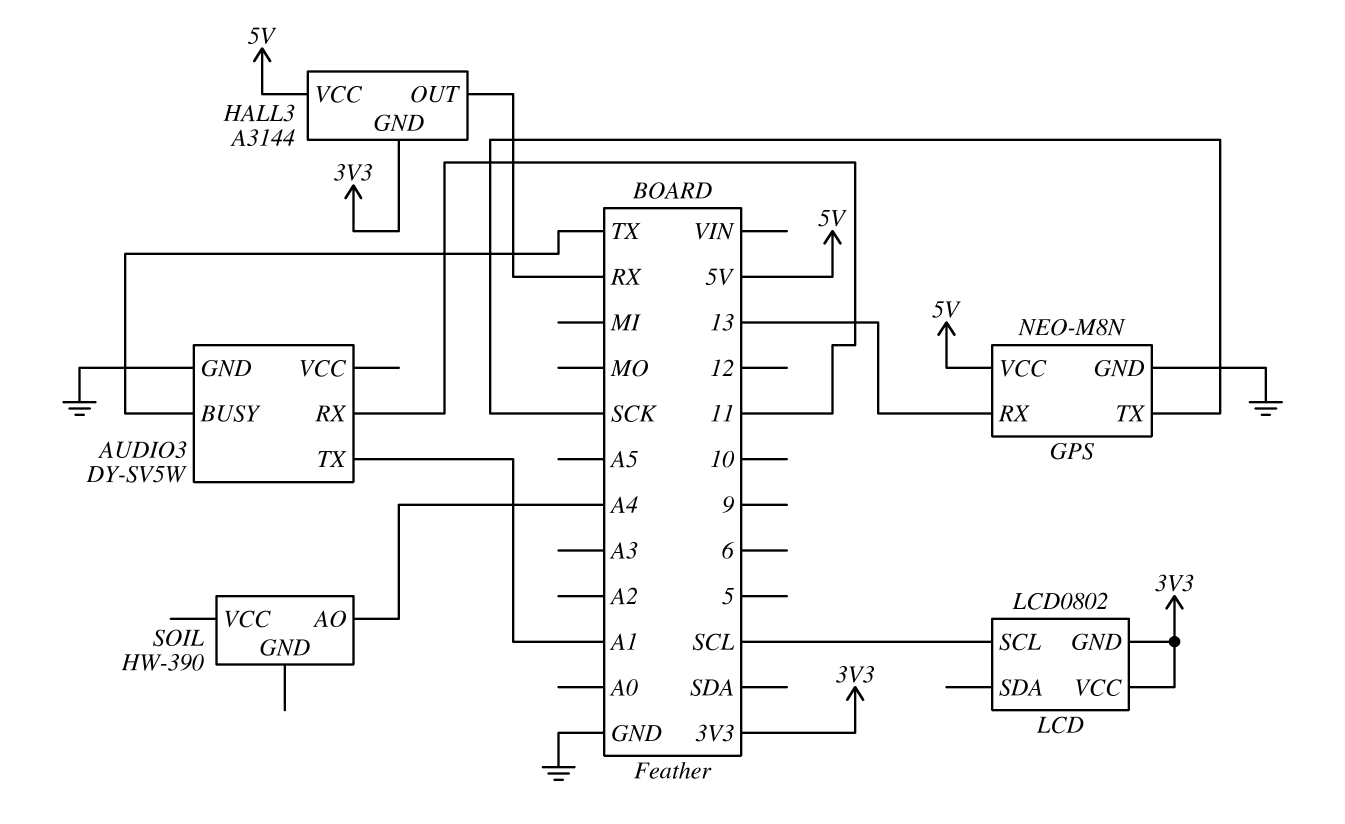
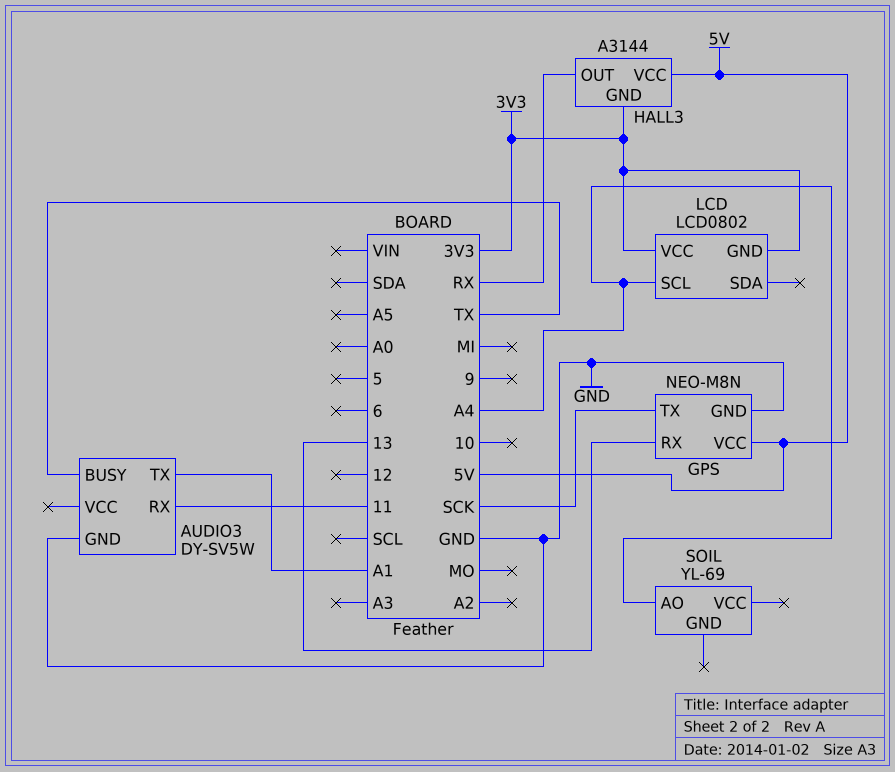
LCD pin SCL: SCL -> A4
SOIL: HW-390 -> YL-69

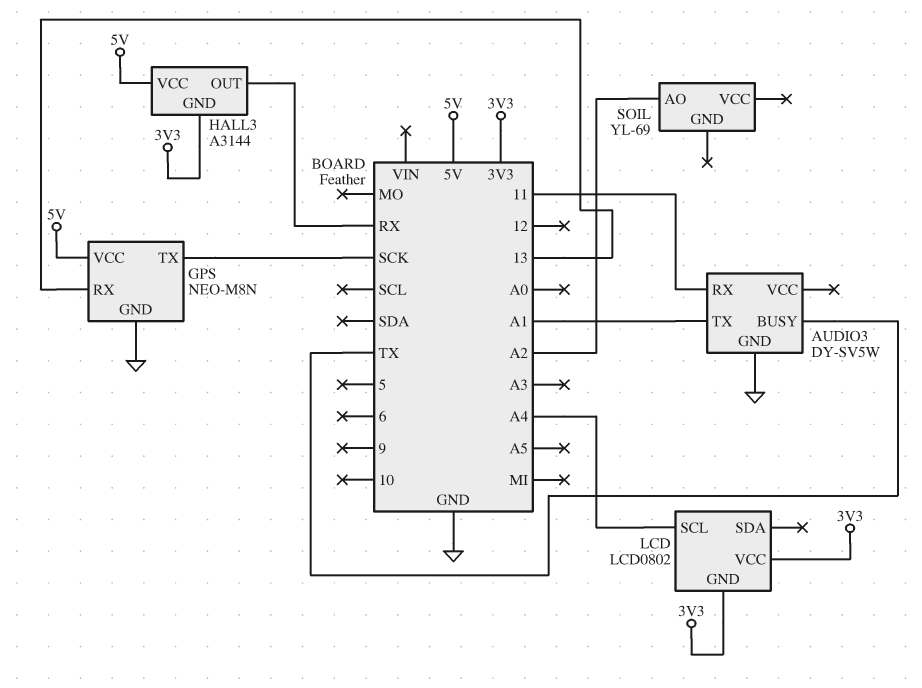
SOIL pin AO: A4 -> A2

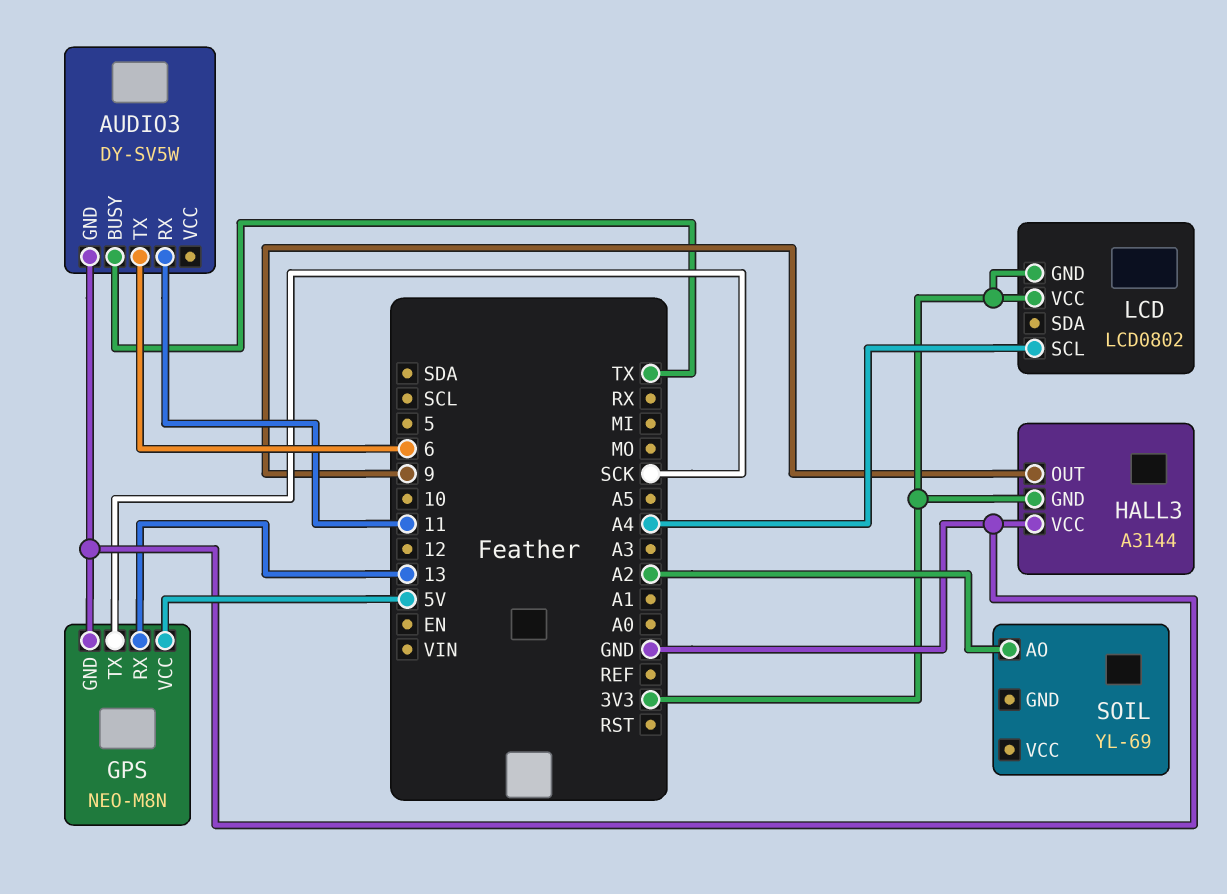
AUDIO3 pin TX: A1 -> 6
HALL3 pin OUT: RX -> 9
HALL3 pin VCC: 5V -> GND

